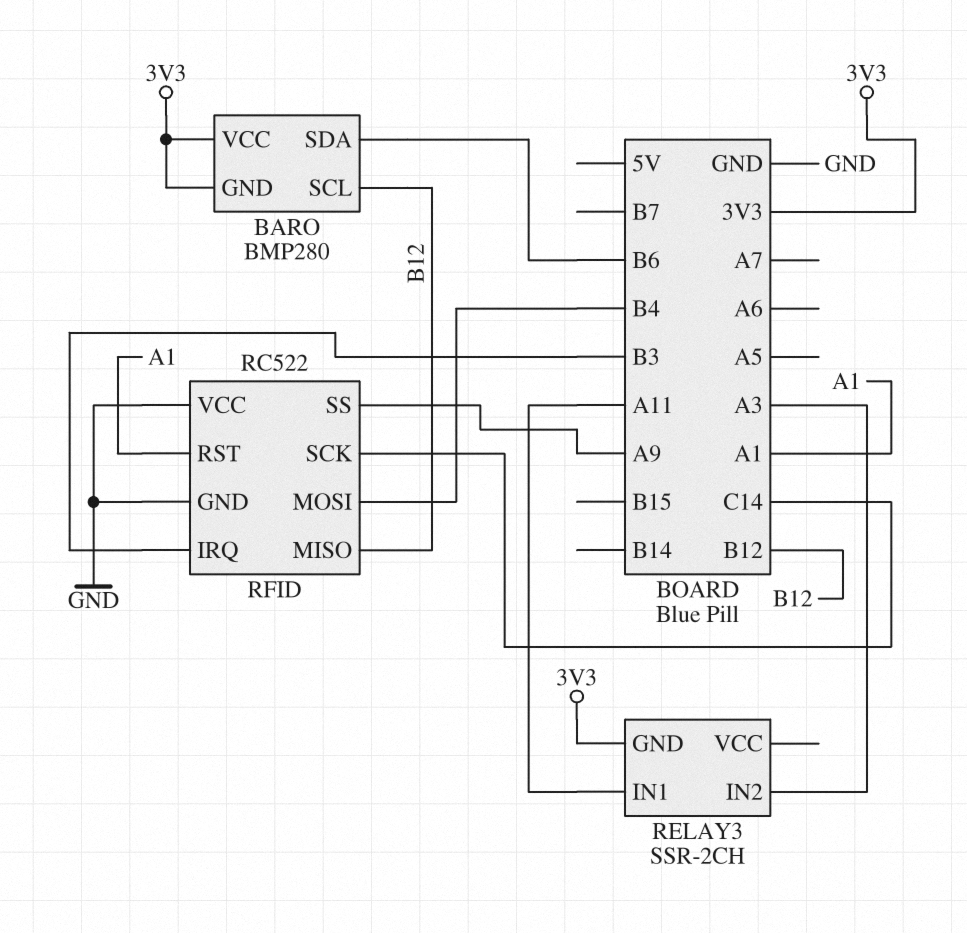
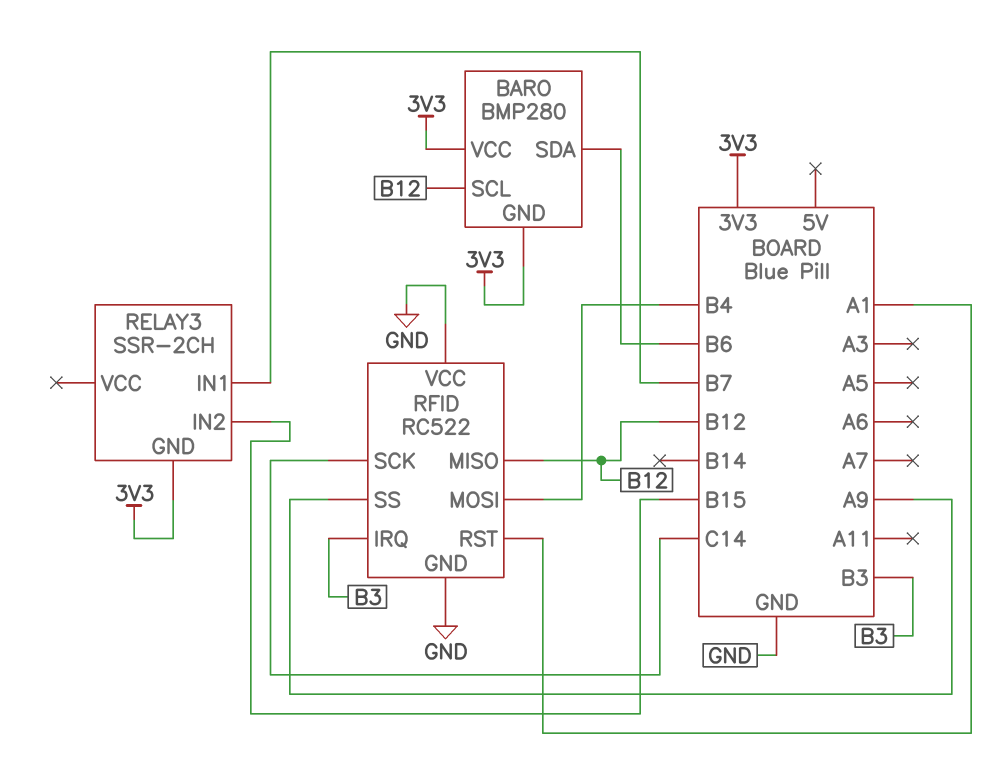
RELAY3 pin IN1: A11 -> B7
RELAY3 pin IN2: A3 -> B15

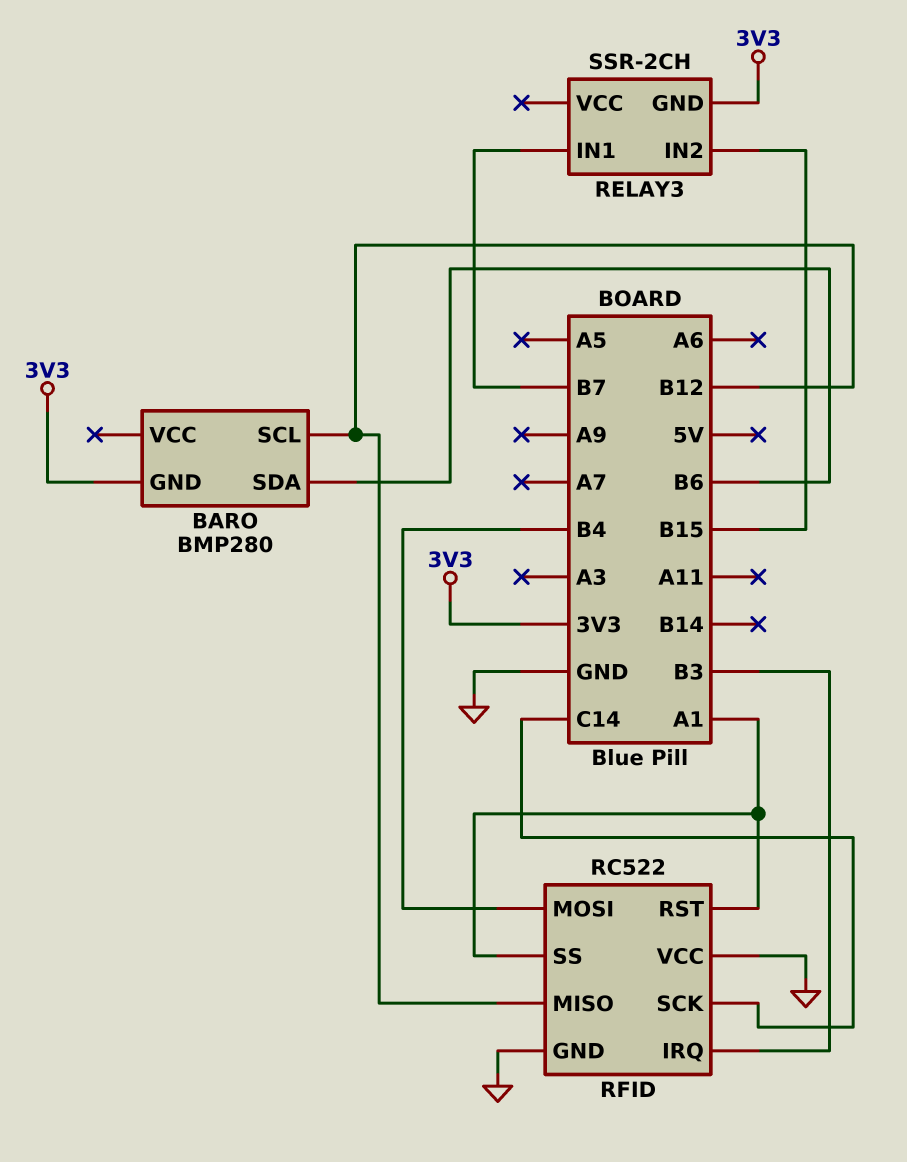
BARO pin VCC: 3V3 -> none
RFID pin SS: A9 -> A1

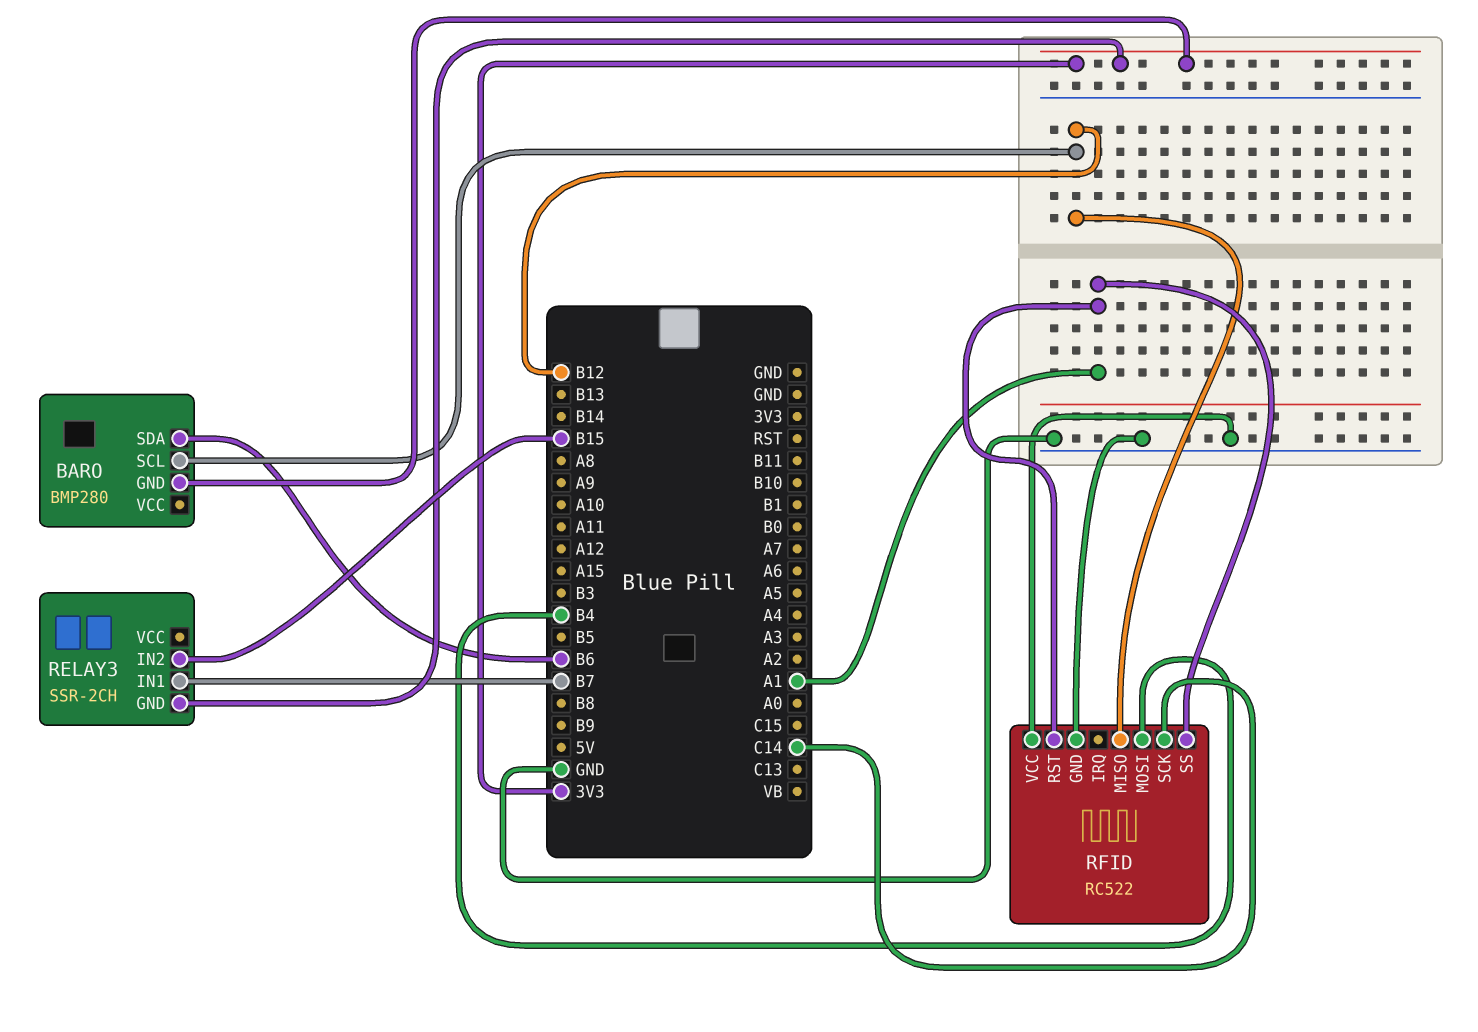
RFID pin IRQ: B3 -> none

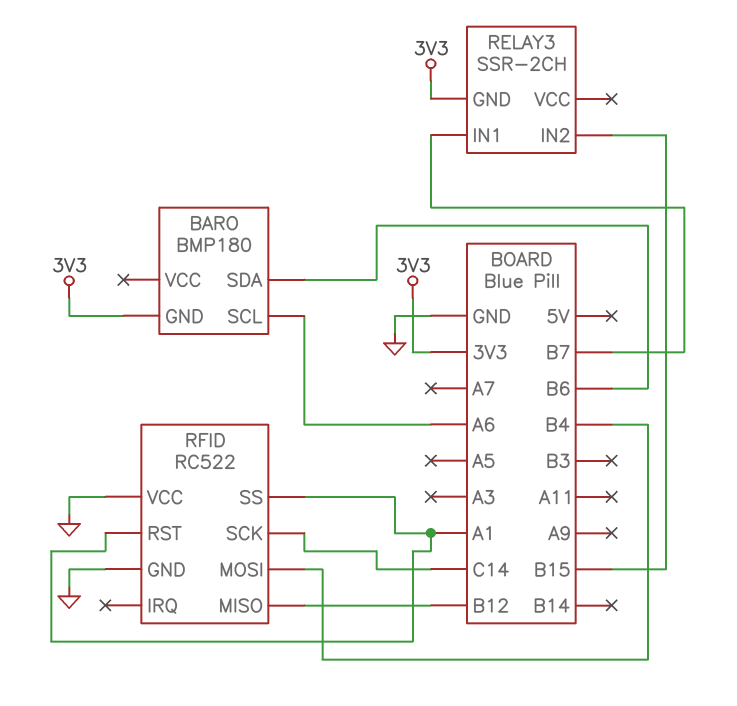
BARO: BMP280 -> BMP180
BARO pin SCL: B12 -> A6

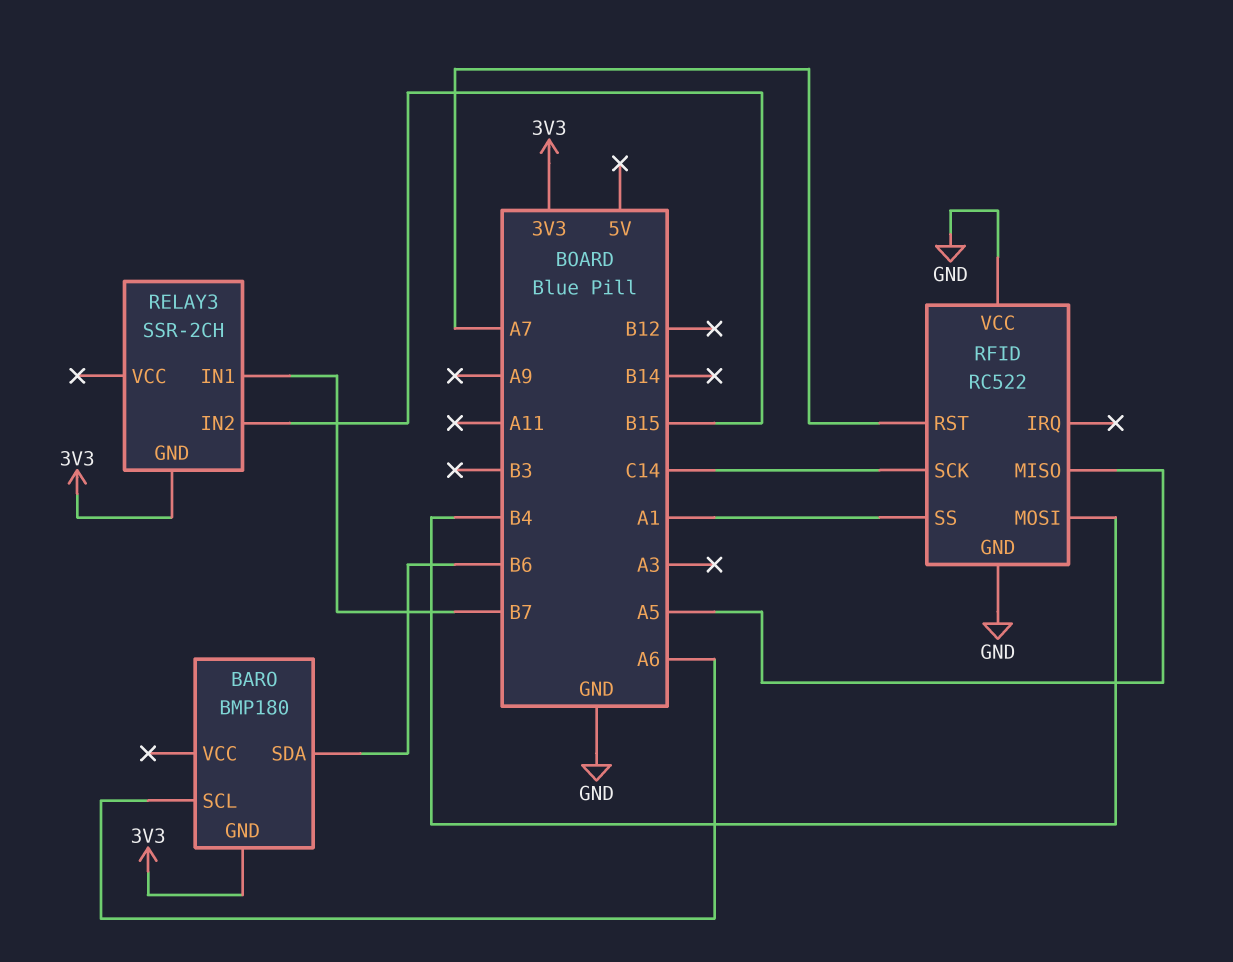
RFID pin MISO: B12 -> A5
RFID pin RST: A1 -> A7

